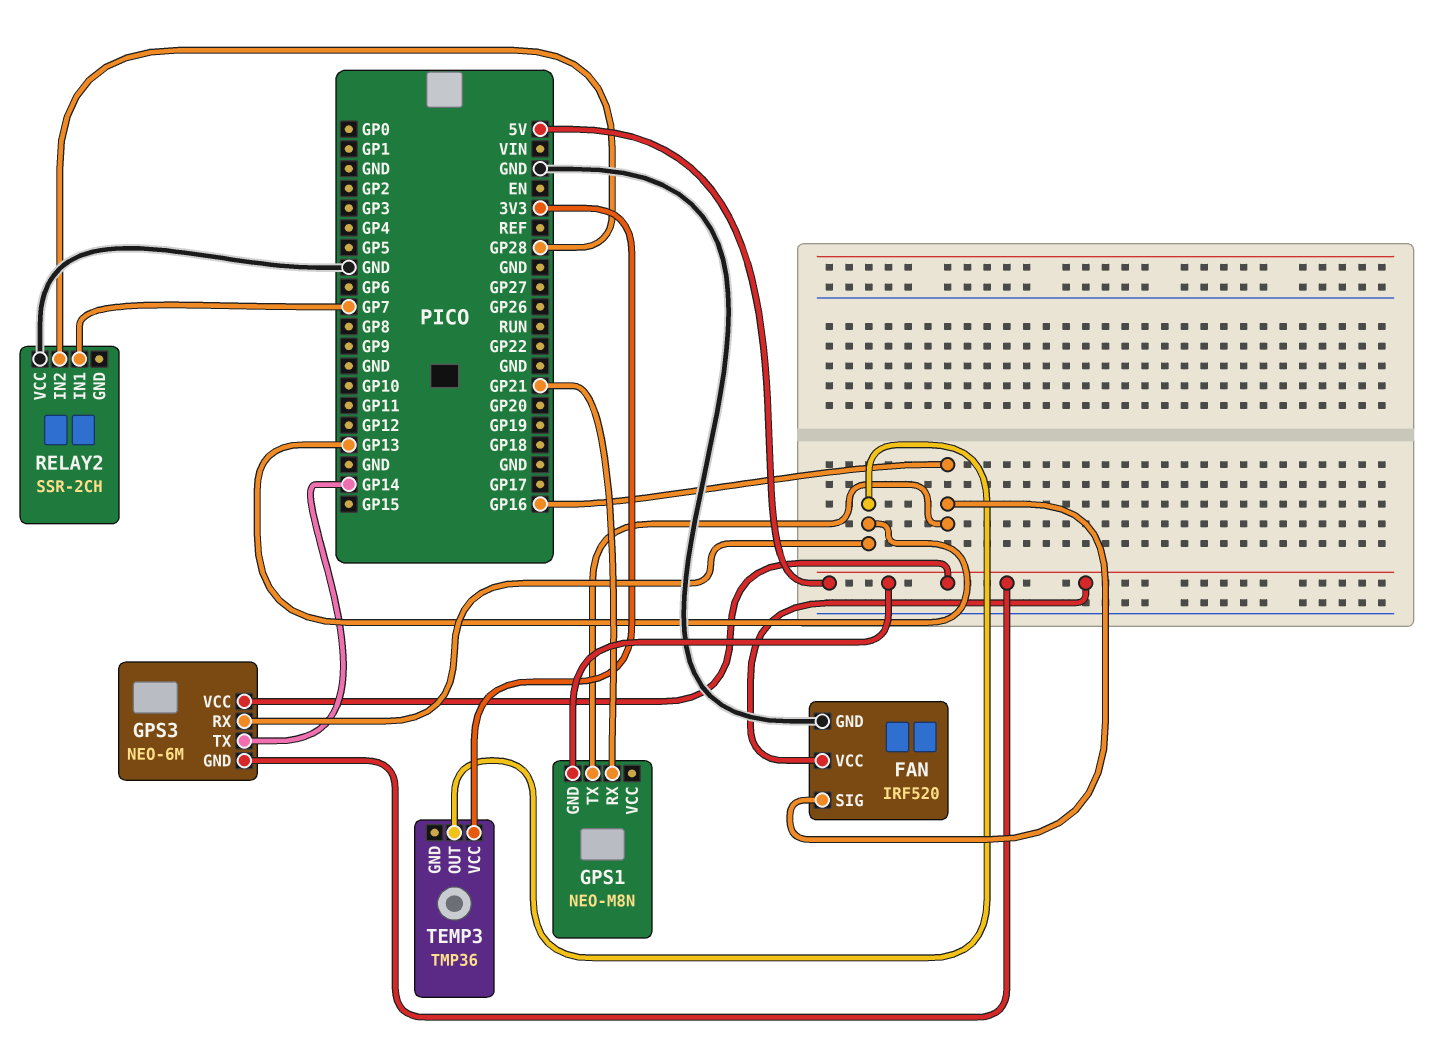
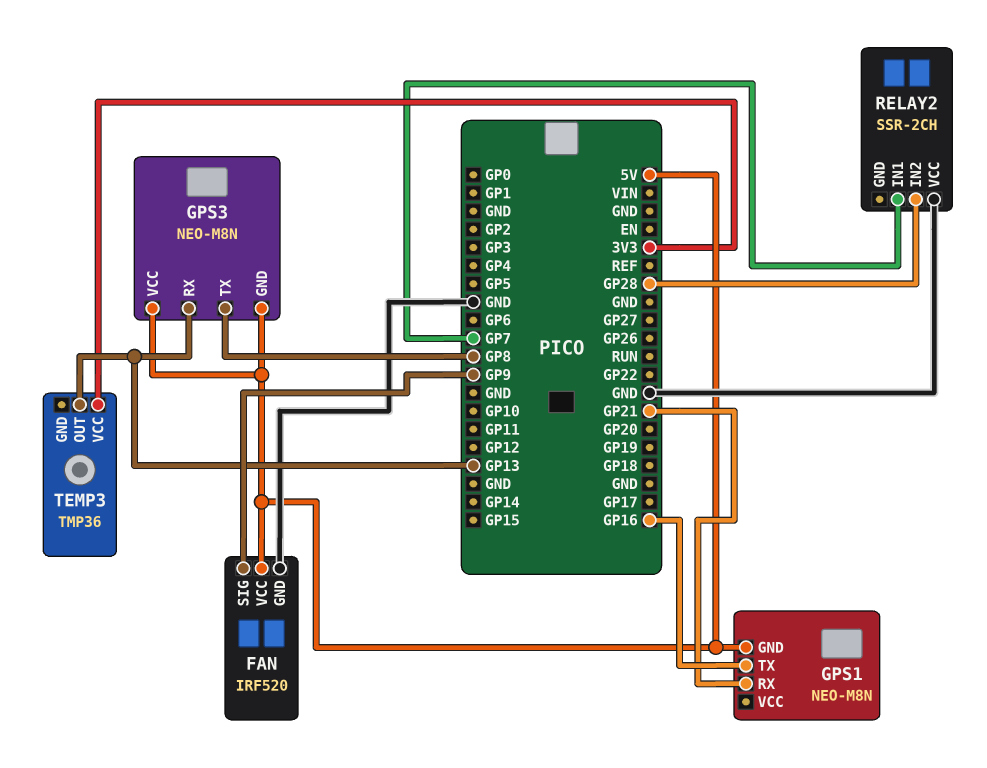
FAN pin SIG: GP16 -> GP9
GPS3: NEO-6M -> NEO-M8N
GPS3 pin TX: GP14 -> GP8

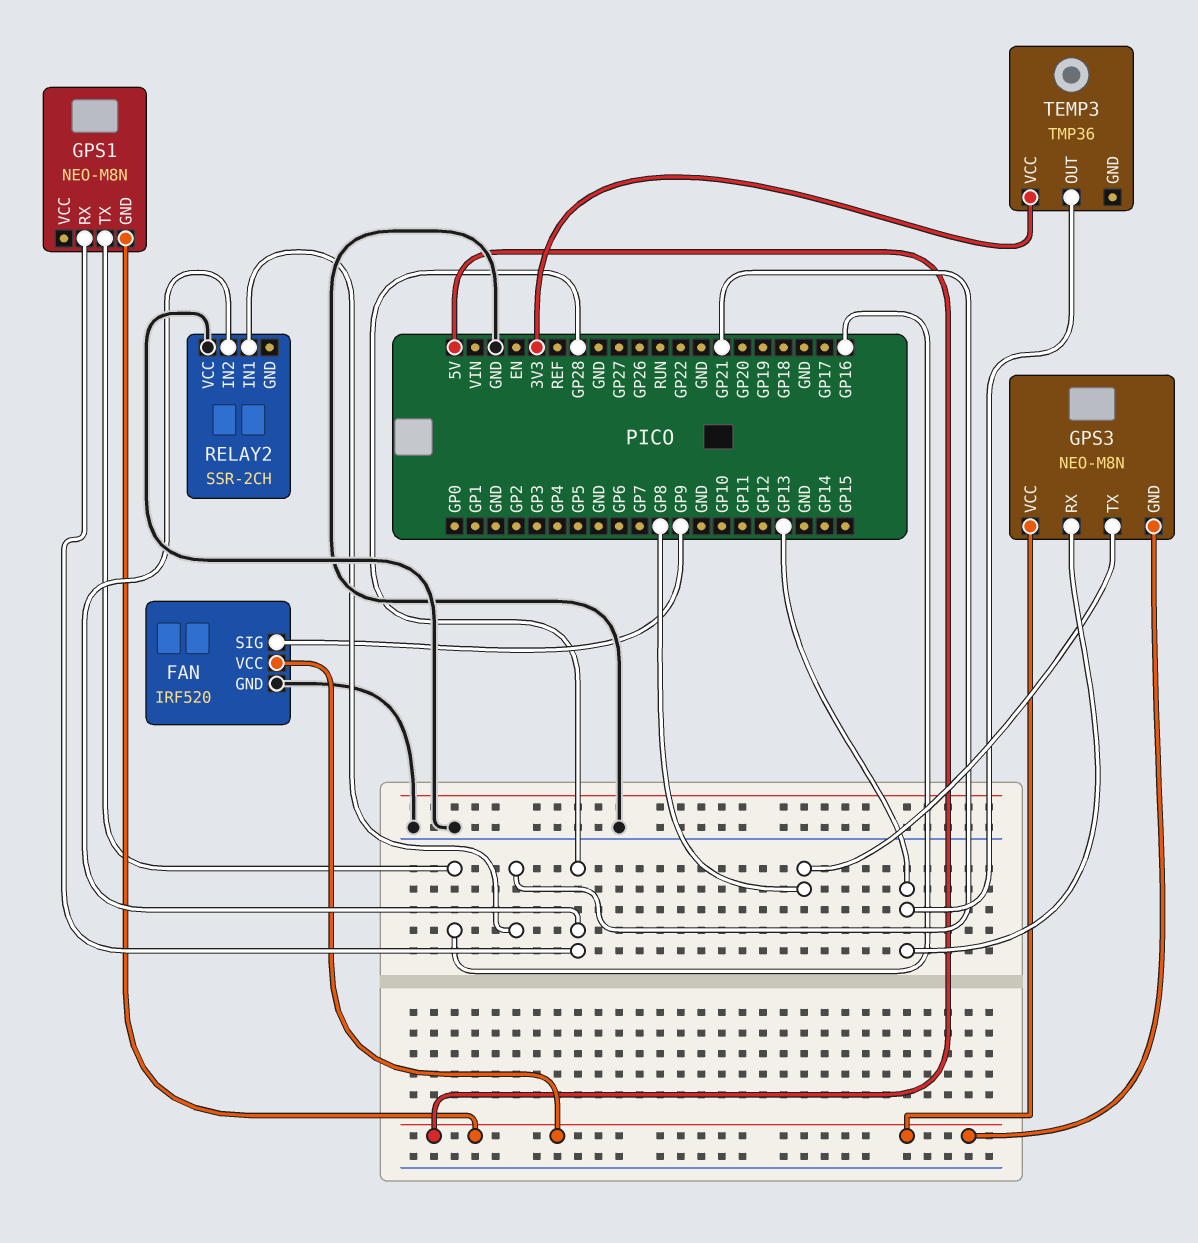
GPS1 pin RX: GP21 -> GP28
RELAY2 pin IN1: GP7 -> GP21

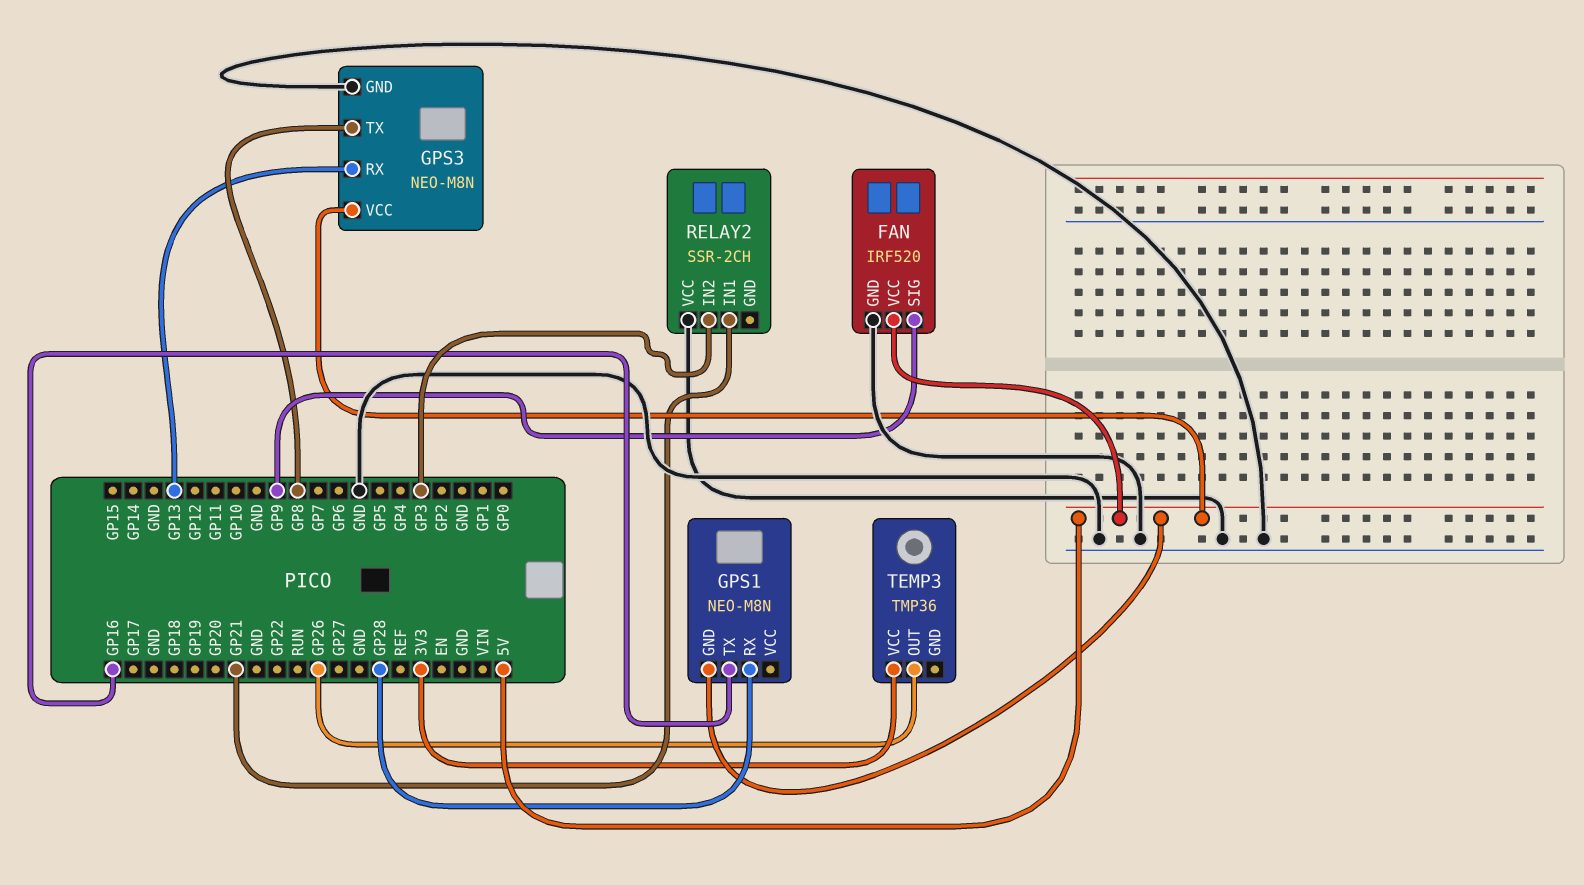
GPS3 pin GND: 5V -> GND
RELAY2 pin IN2: GP28 -> GP3
TEMP3 pin OUT: GP13 -> GP26

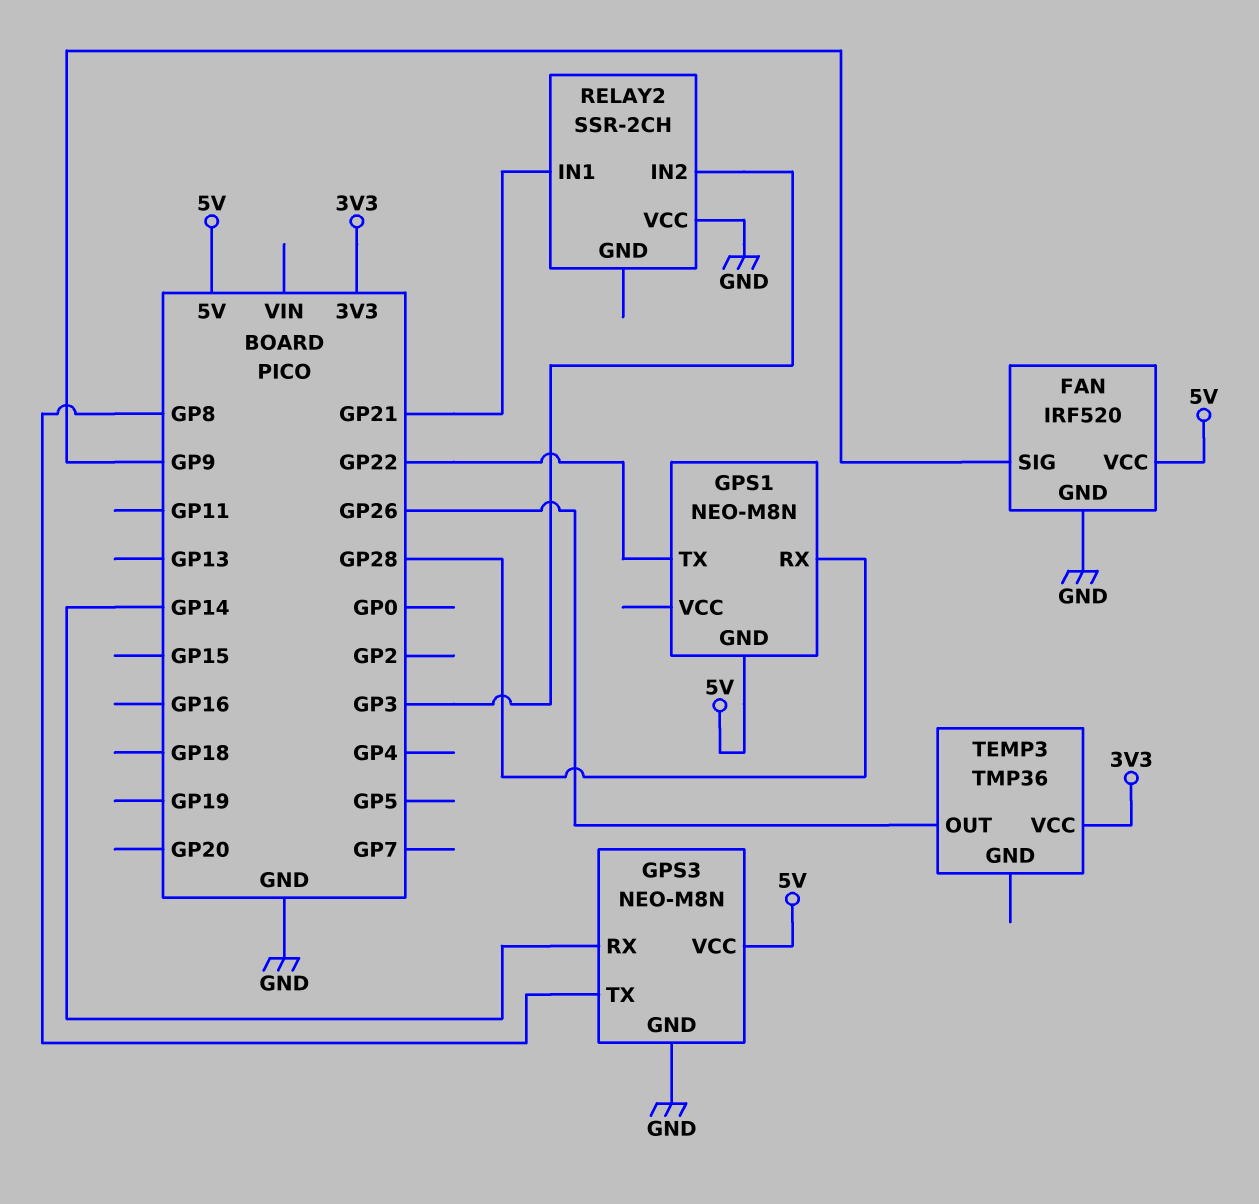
GPS1 pin TX: GP16 -> GP22
GPS3 pin RX: GP13 -> GP14

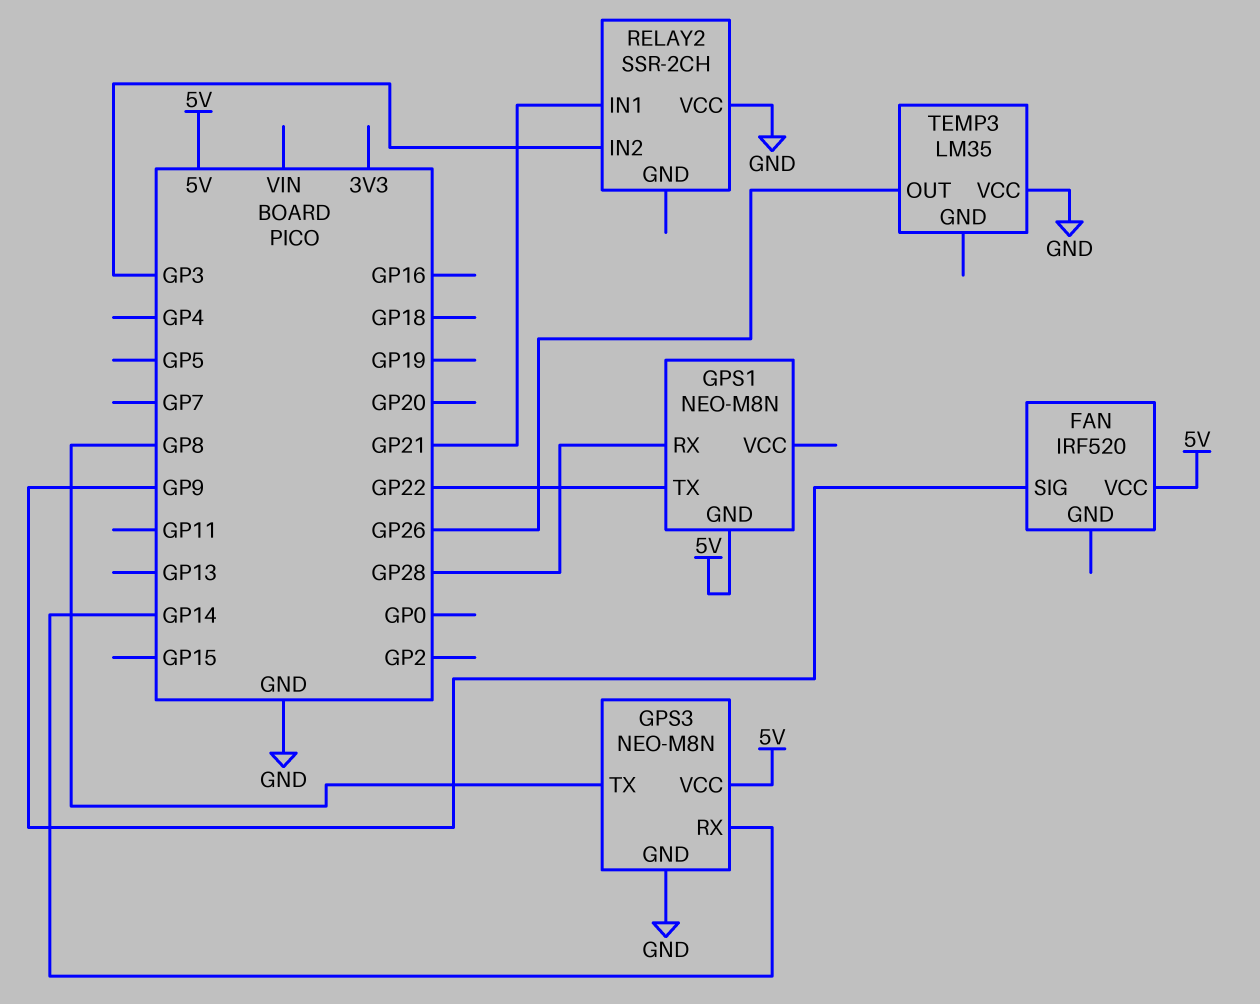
FAN pin GND: GND -> none
TEMP3: TMP36 -> LM35
TEMP3 pin VCC: 3V3 -> GND

